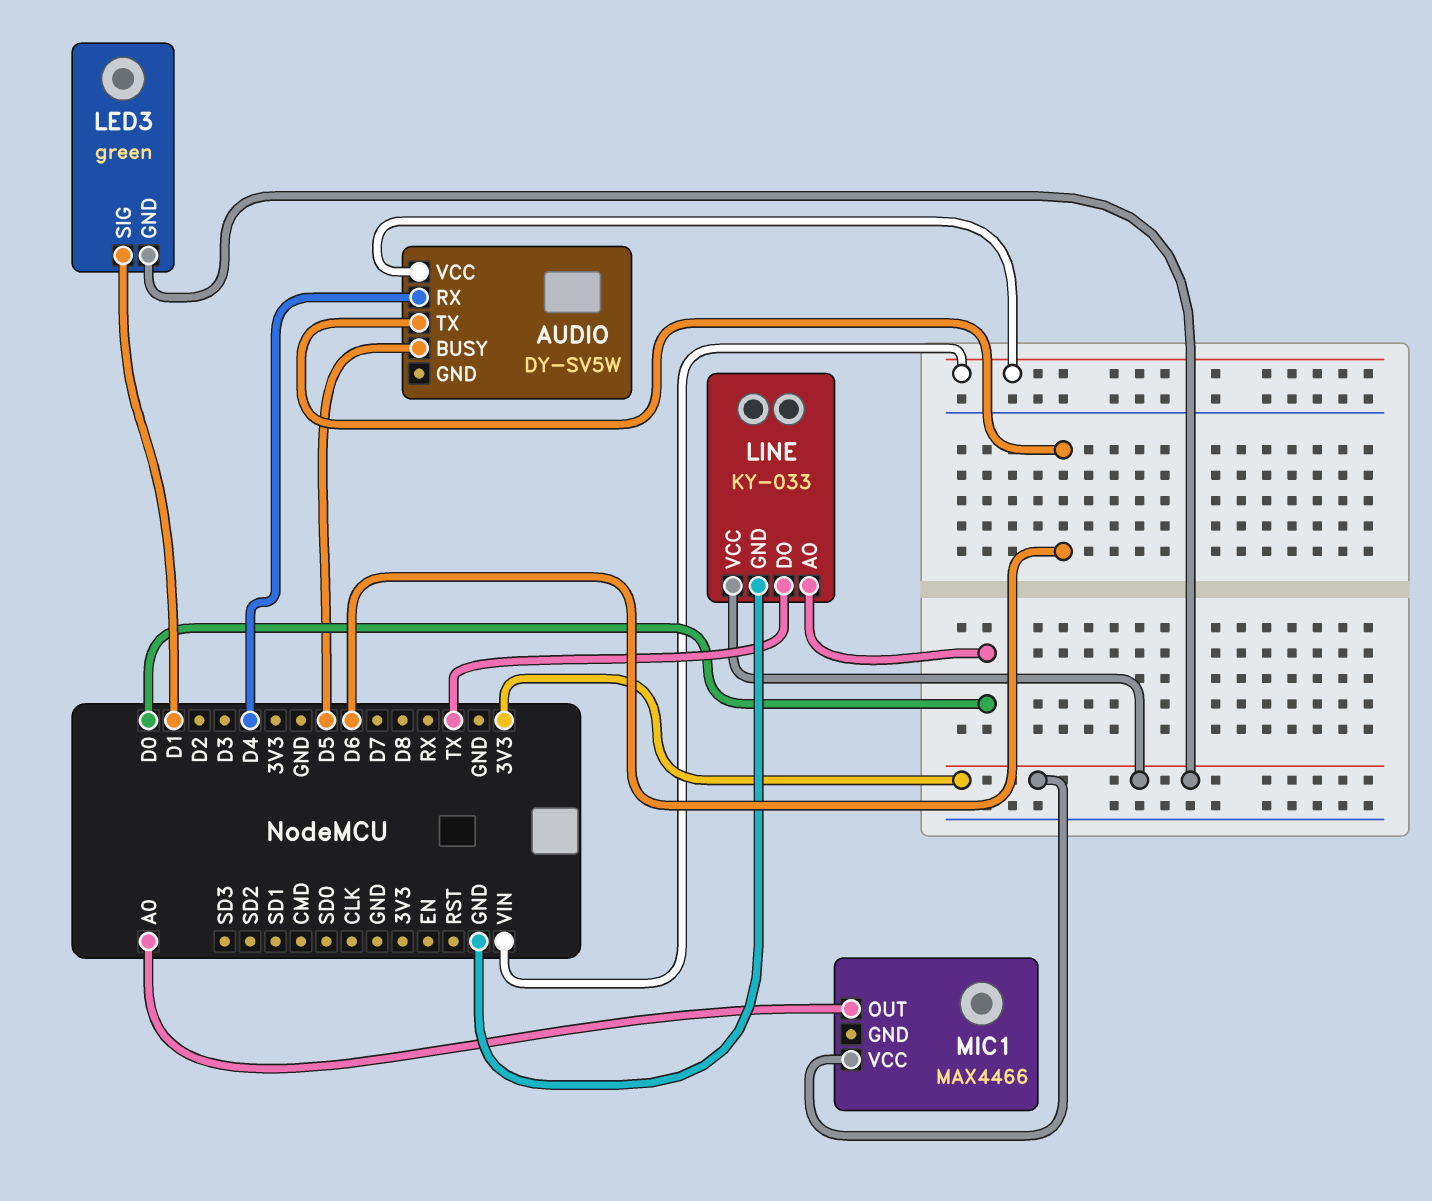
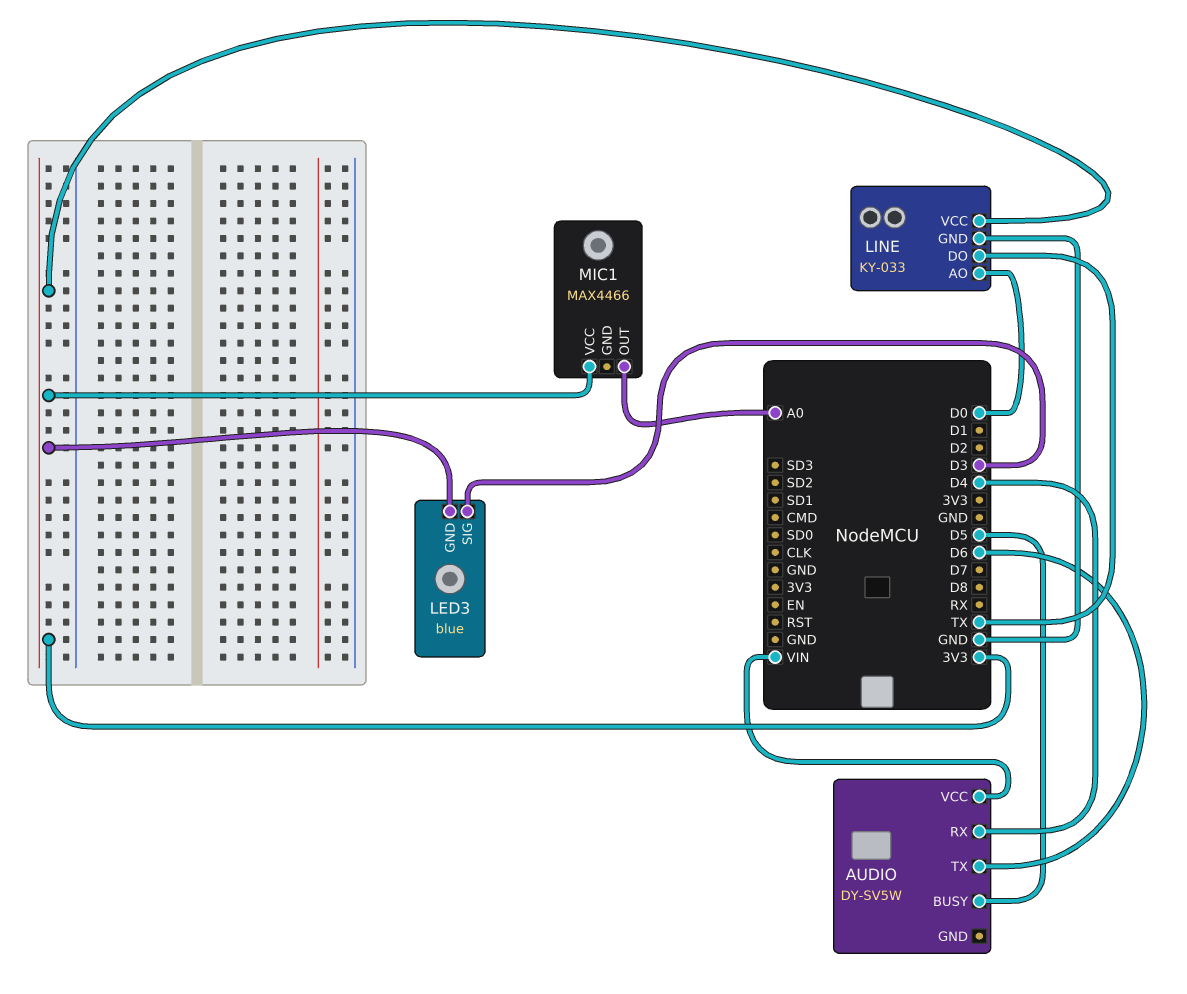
LED3: green -> blue
LED3 pin SIG: D1 -> D3

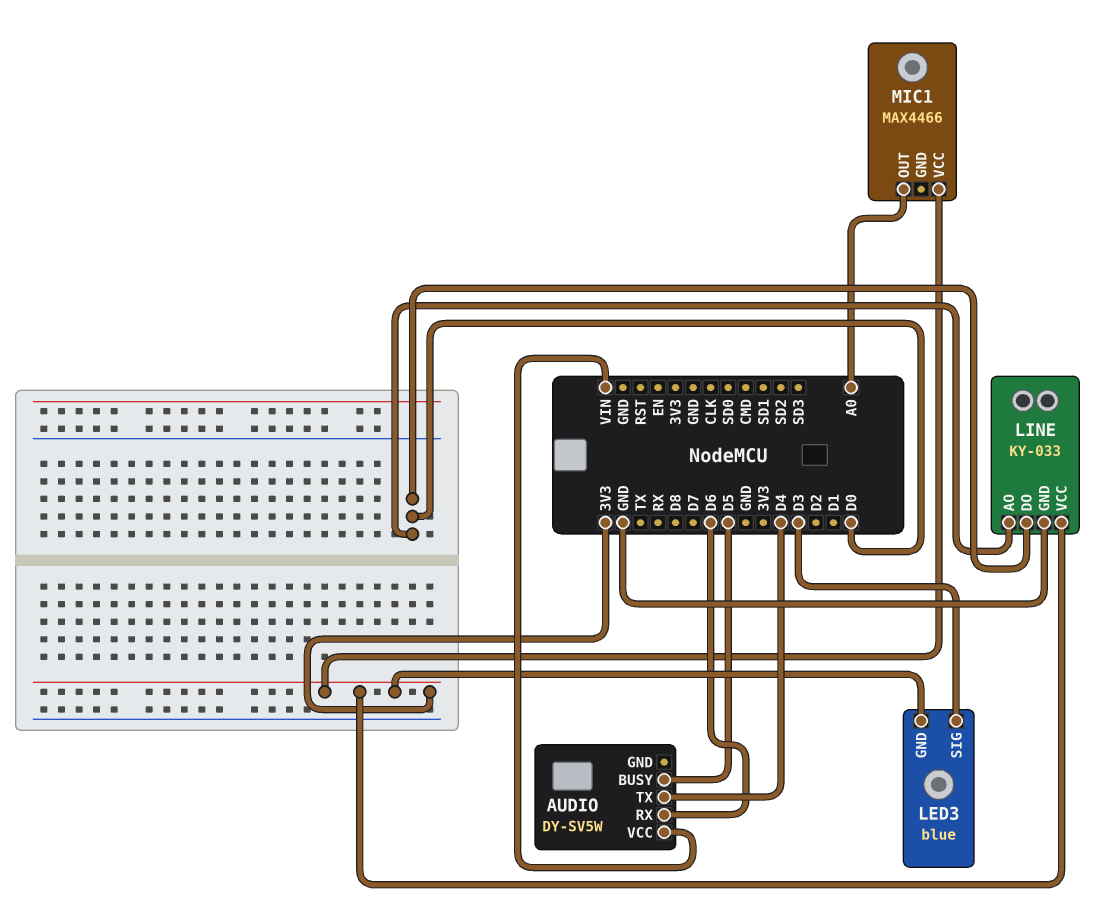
AUDIO pin RX: D4 -> D6
AUDIO pin TX: D6 -> D4
LINE pin DO: TX -> D0

